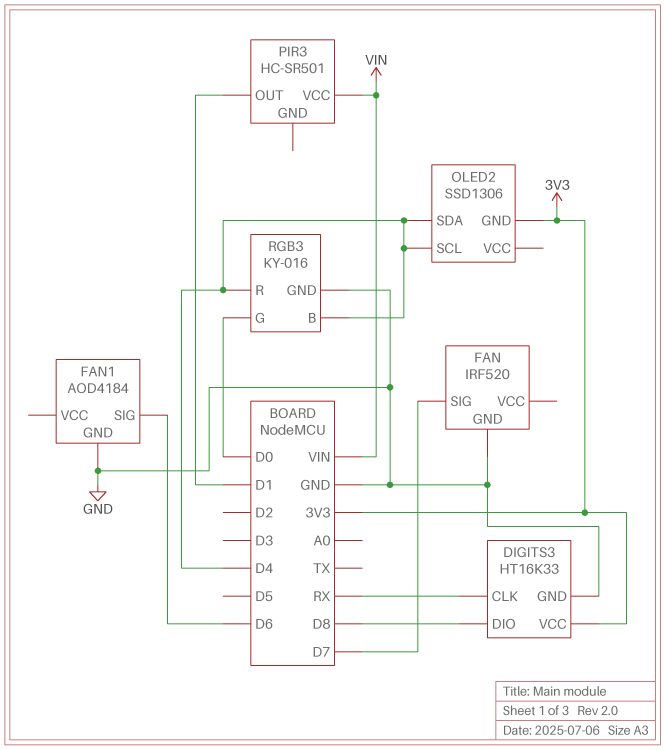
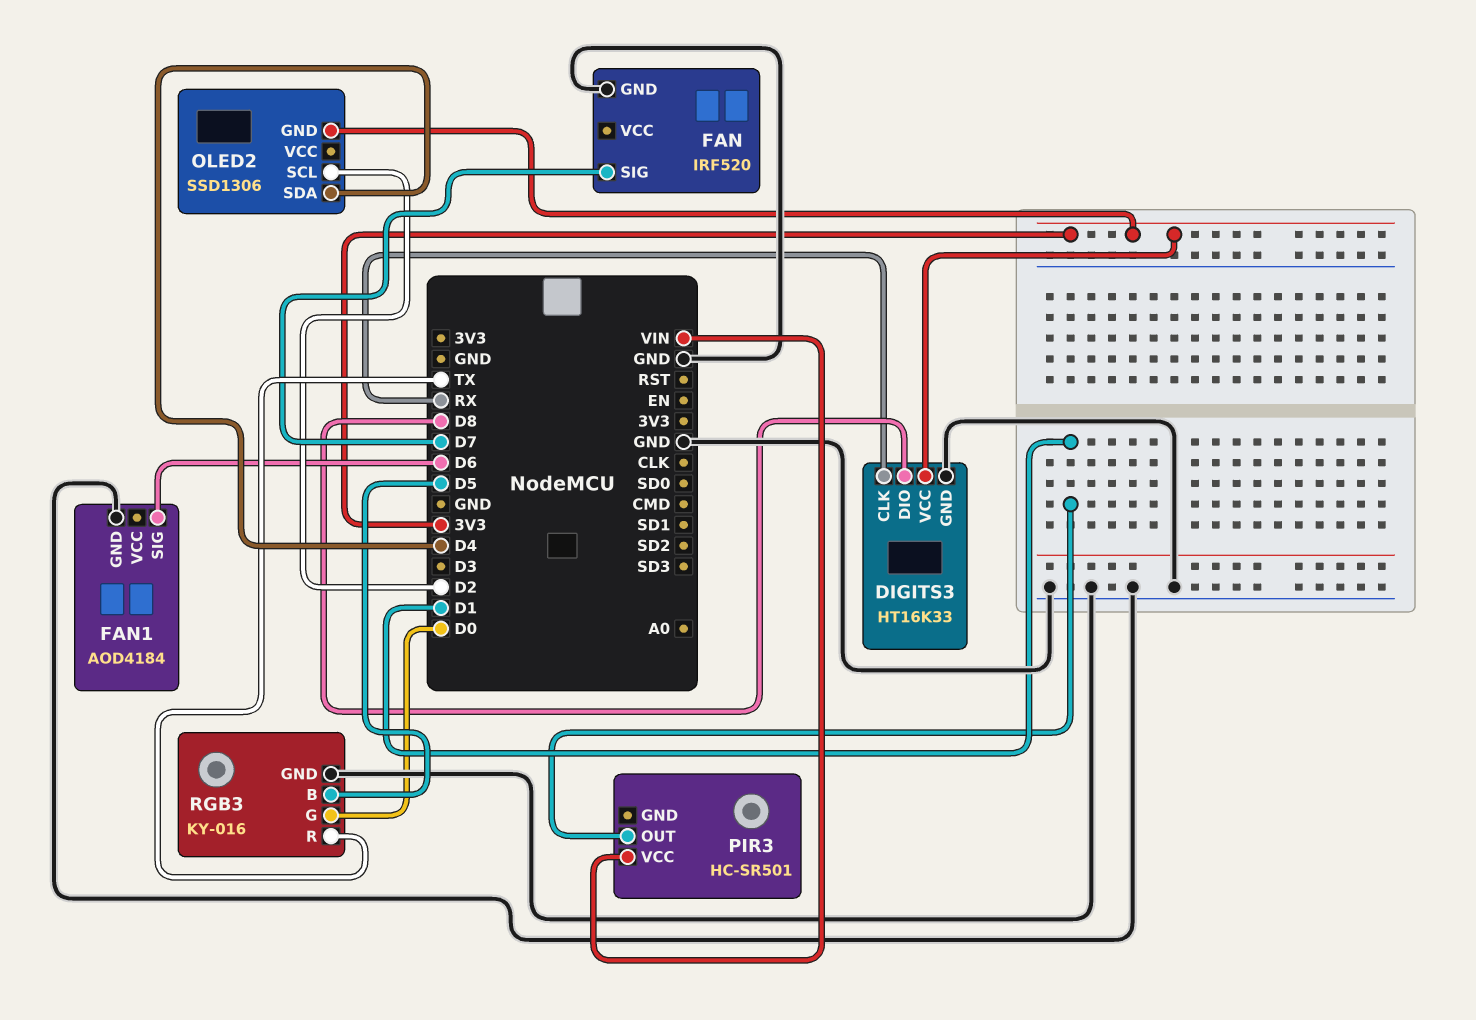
OLED2 pin SCL: D4 -> D2
RGB3 pin B: D4 -> D5
RGB3 pin R: D4 -> TX

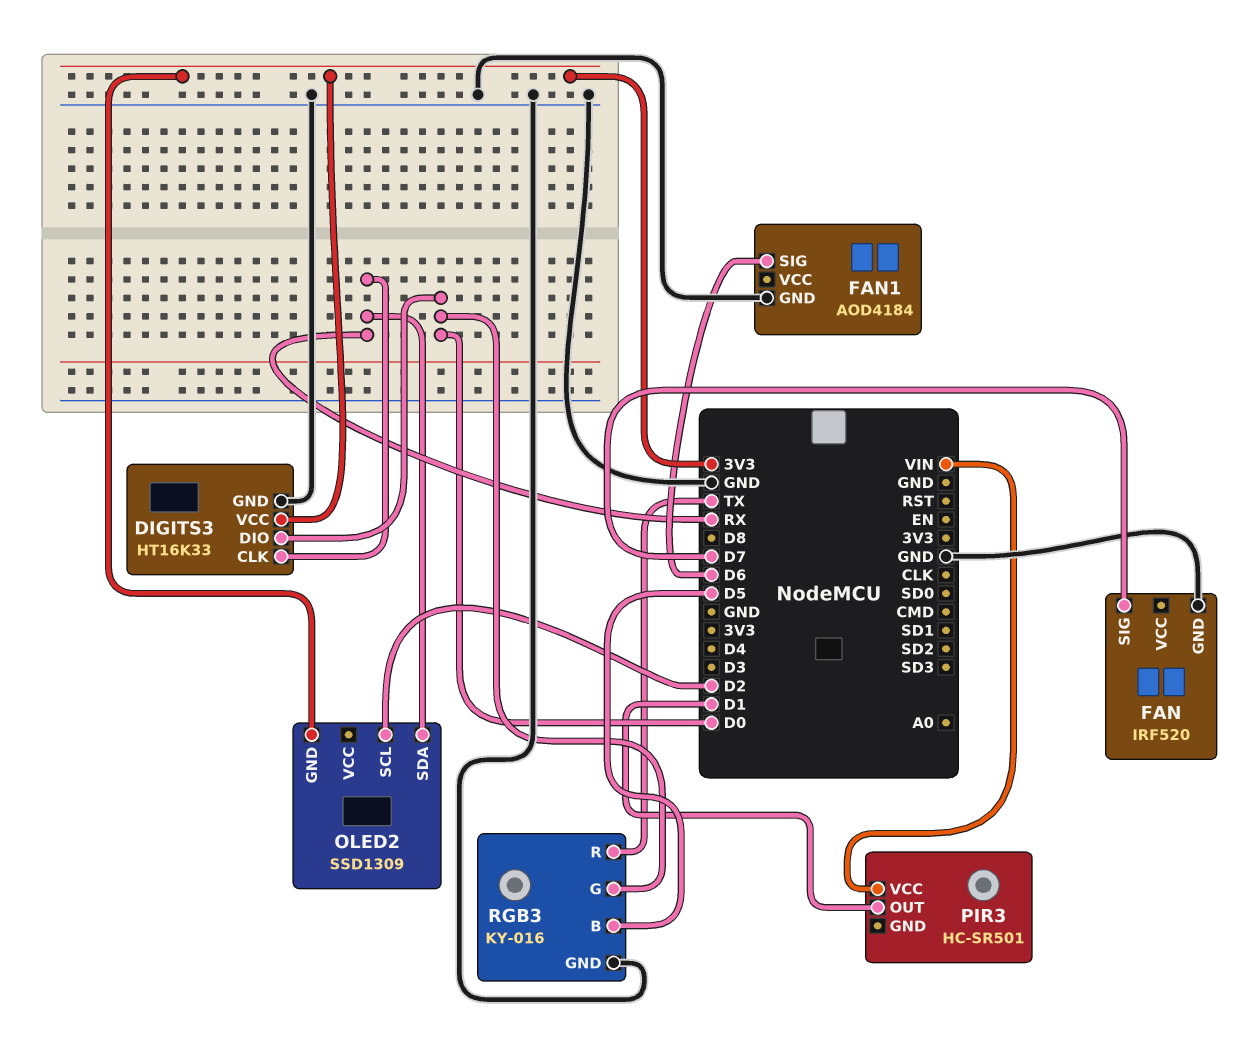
DIGITS3 pin DIO: D8 -> D0
OLED2: SSD1306 -> SSD1309
OLED2 pin SDA: D4 -> RX

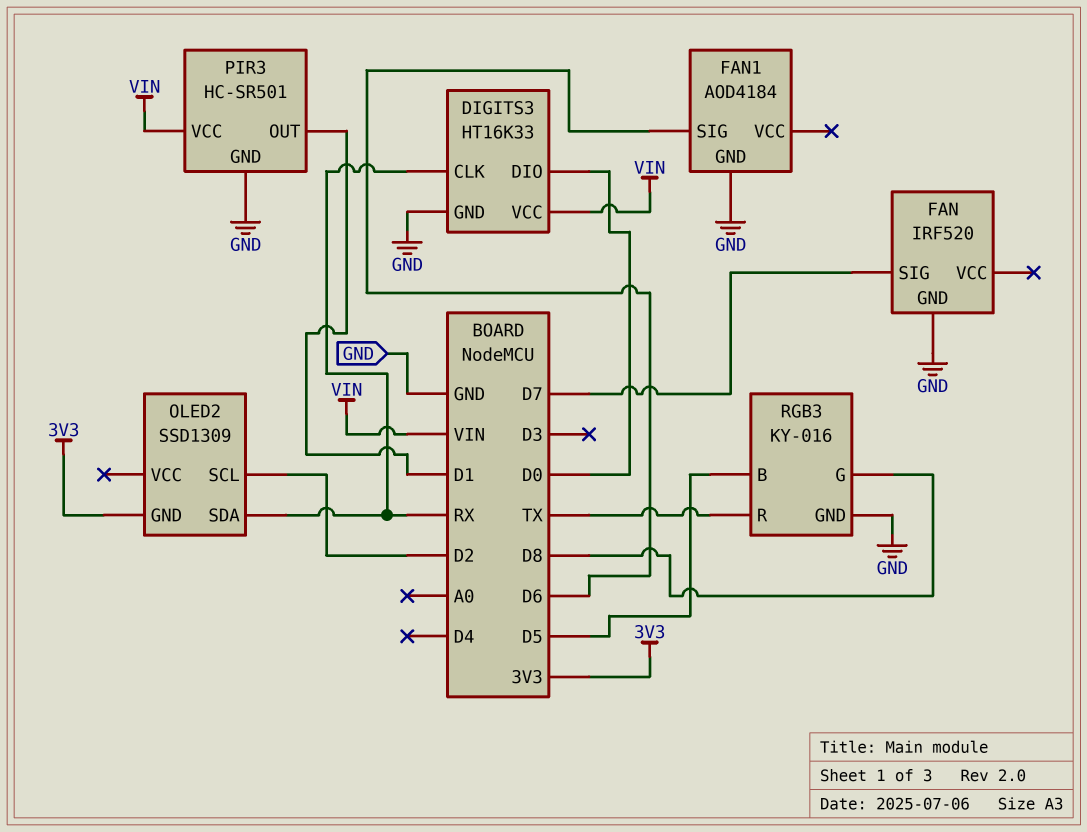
DIGITS3 pin VCC: 3V3 -> VIN
PIR3 pin GND: none -> GND
RGB3 pin G: D0 -> D8

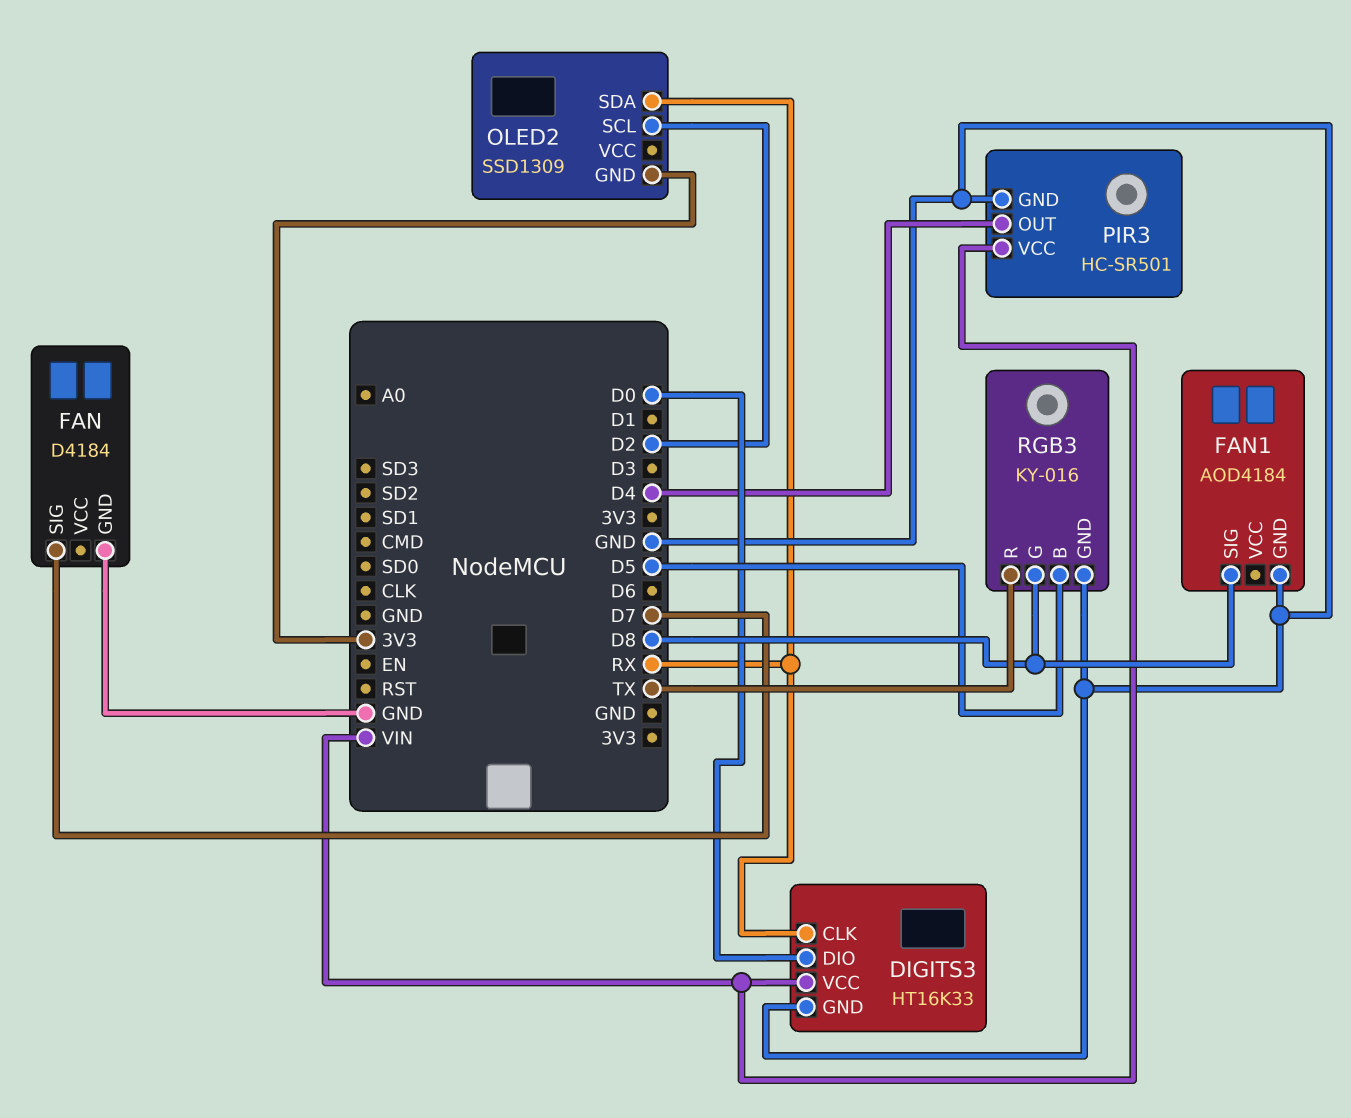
FAN: IRF520 -> D4184
FAN1 pin SIG: D6 -> D8
PIR3 pin OUT: D1 -> D4

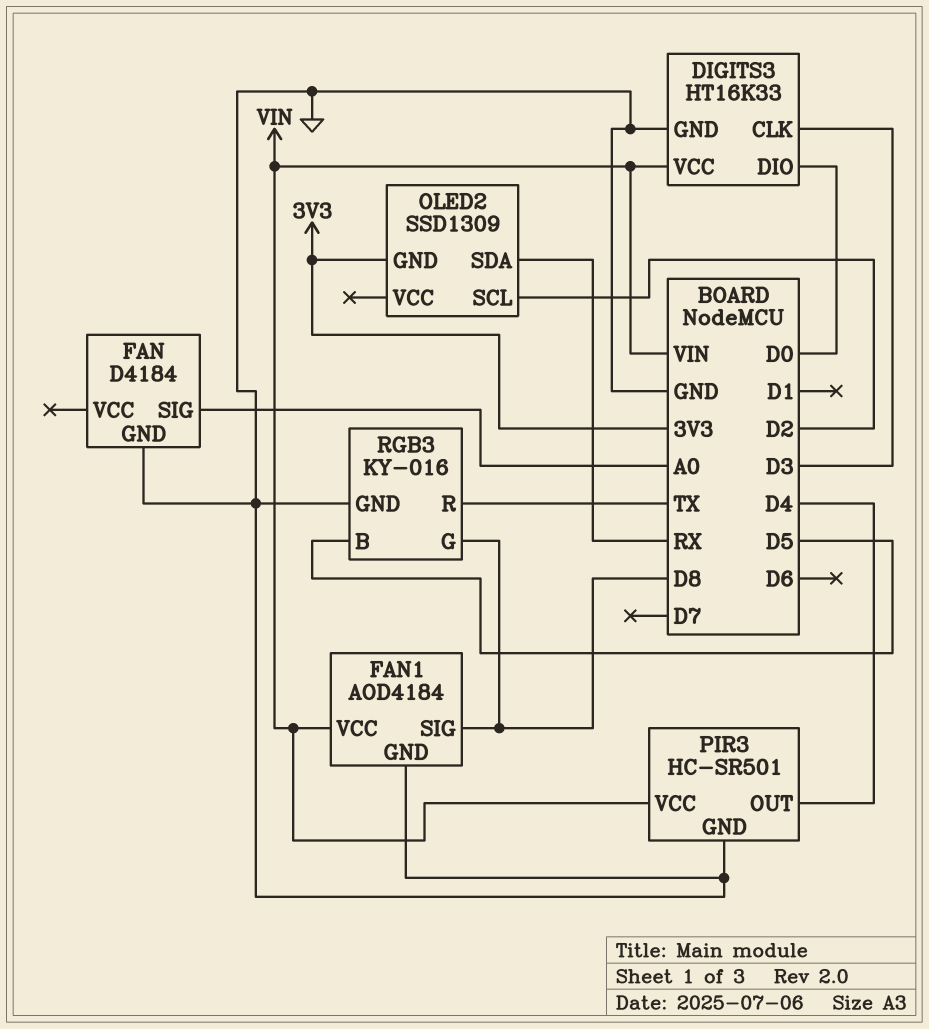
DIGITS3 pin CLK: RX -> D3
FAN pin SIG: D7 -> A0
FAN1 pin VCC: none -> VIN

